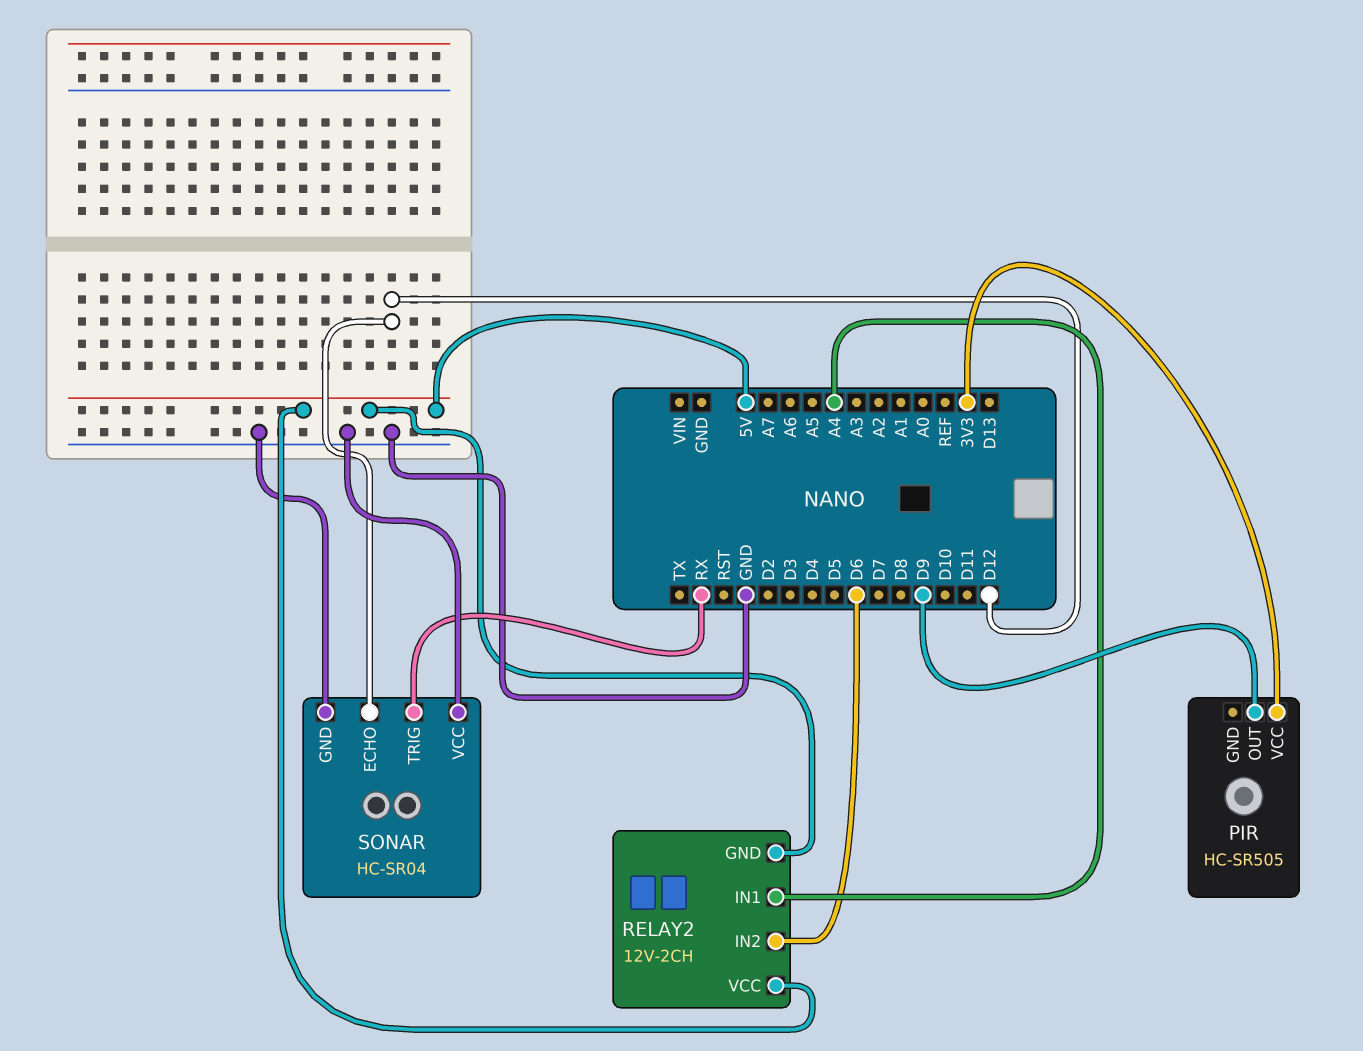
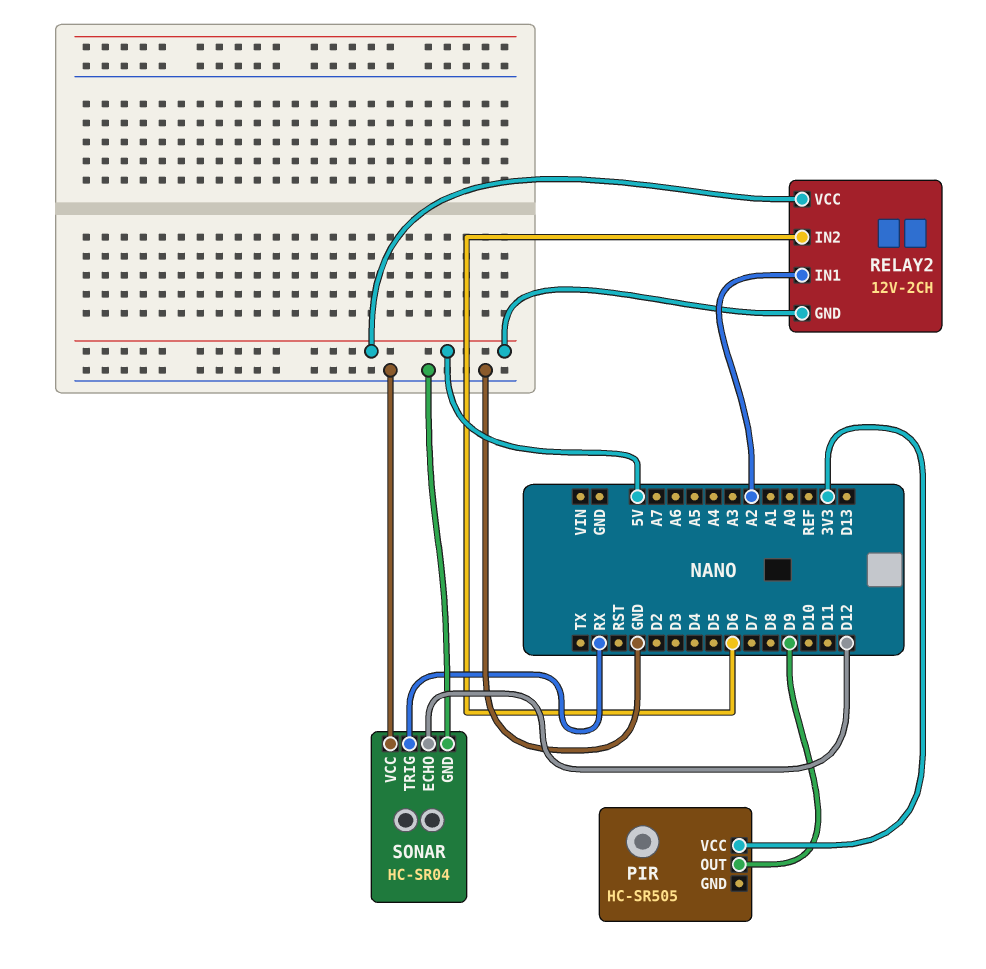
RELAY2 pin IN1: A4 -> A2

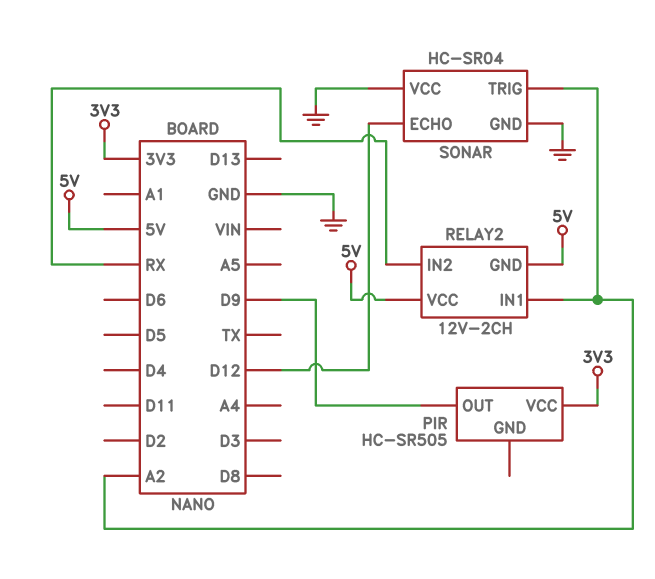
RELAY2 pin IN2: D6 -> RX
SONAR pin TRIG: RX -> A2

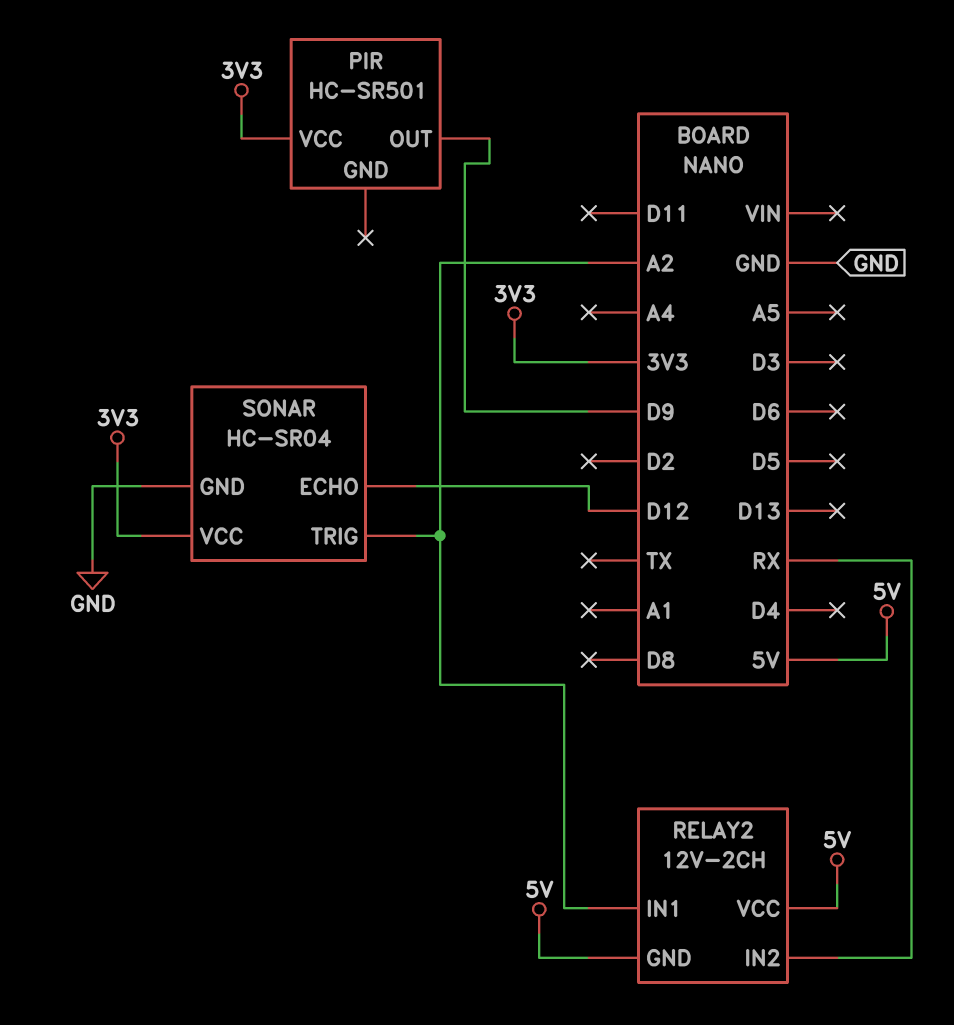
PIR: HC-SR505 -> HC-SR501
SONAR pin VCC: GND -> 3V3

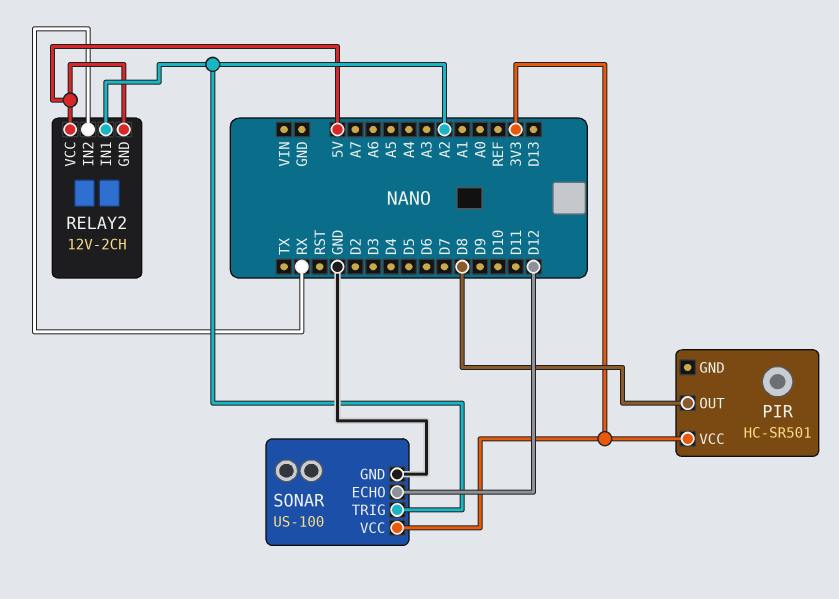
PIR pin OUT: D9 -> D8
SONAR: HC-SR04 -> US-100

